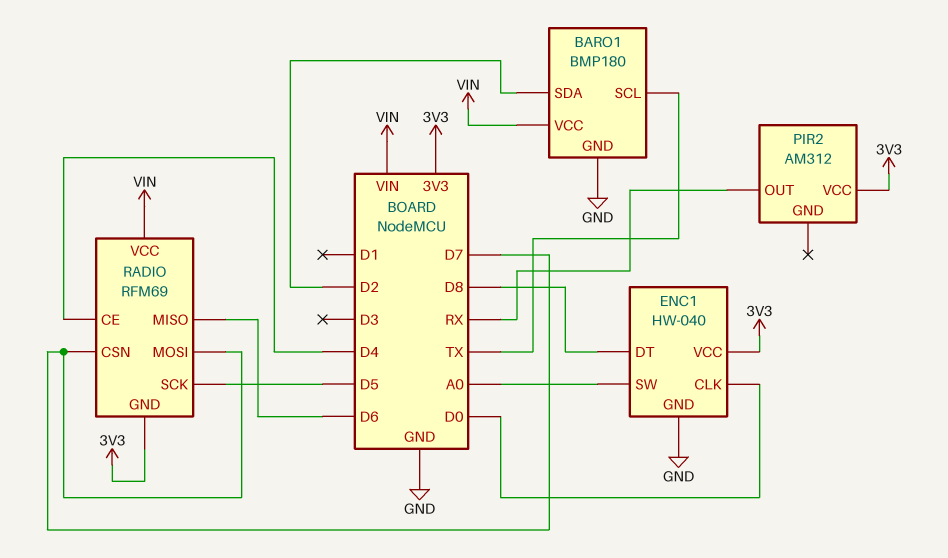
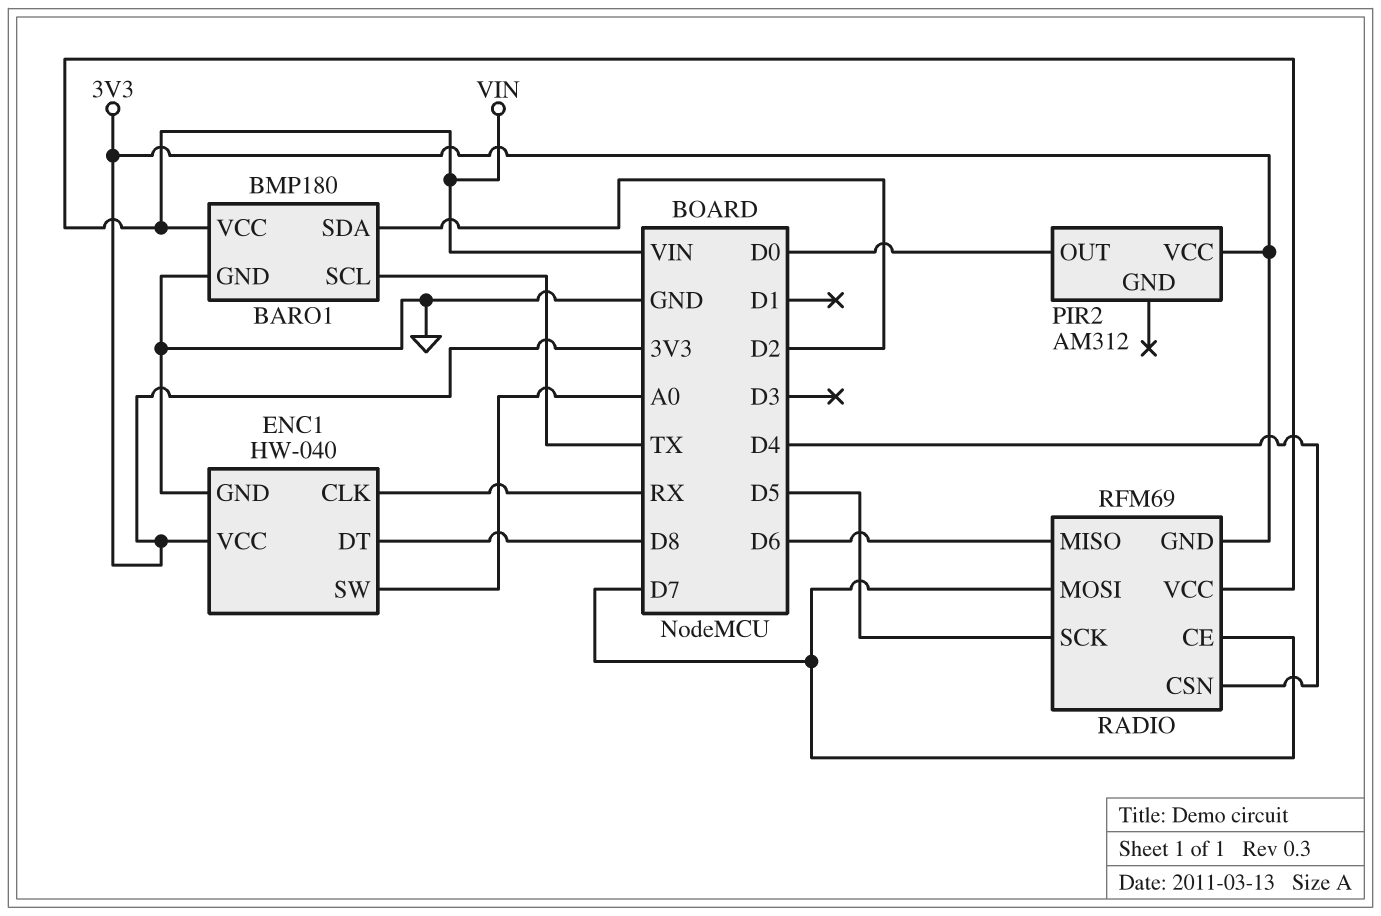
ENC1 pin CLK: D0 -> RX
PIR2 pin OUT: RX -> D0
RADIO pin CE: D4 -> D7
RADIO pin CSN: D7 -> D4

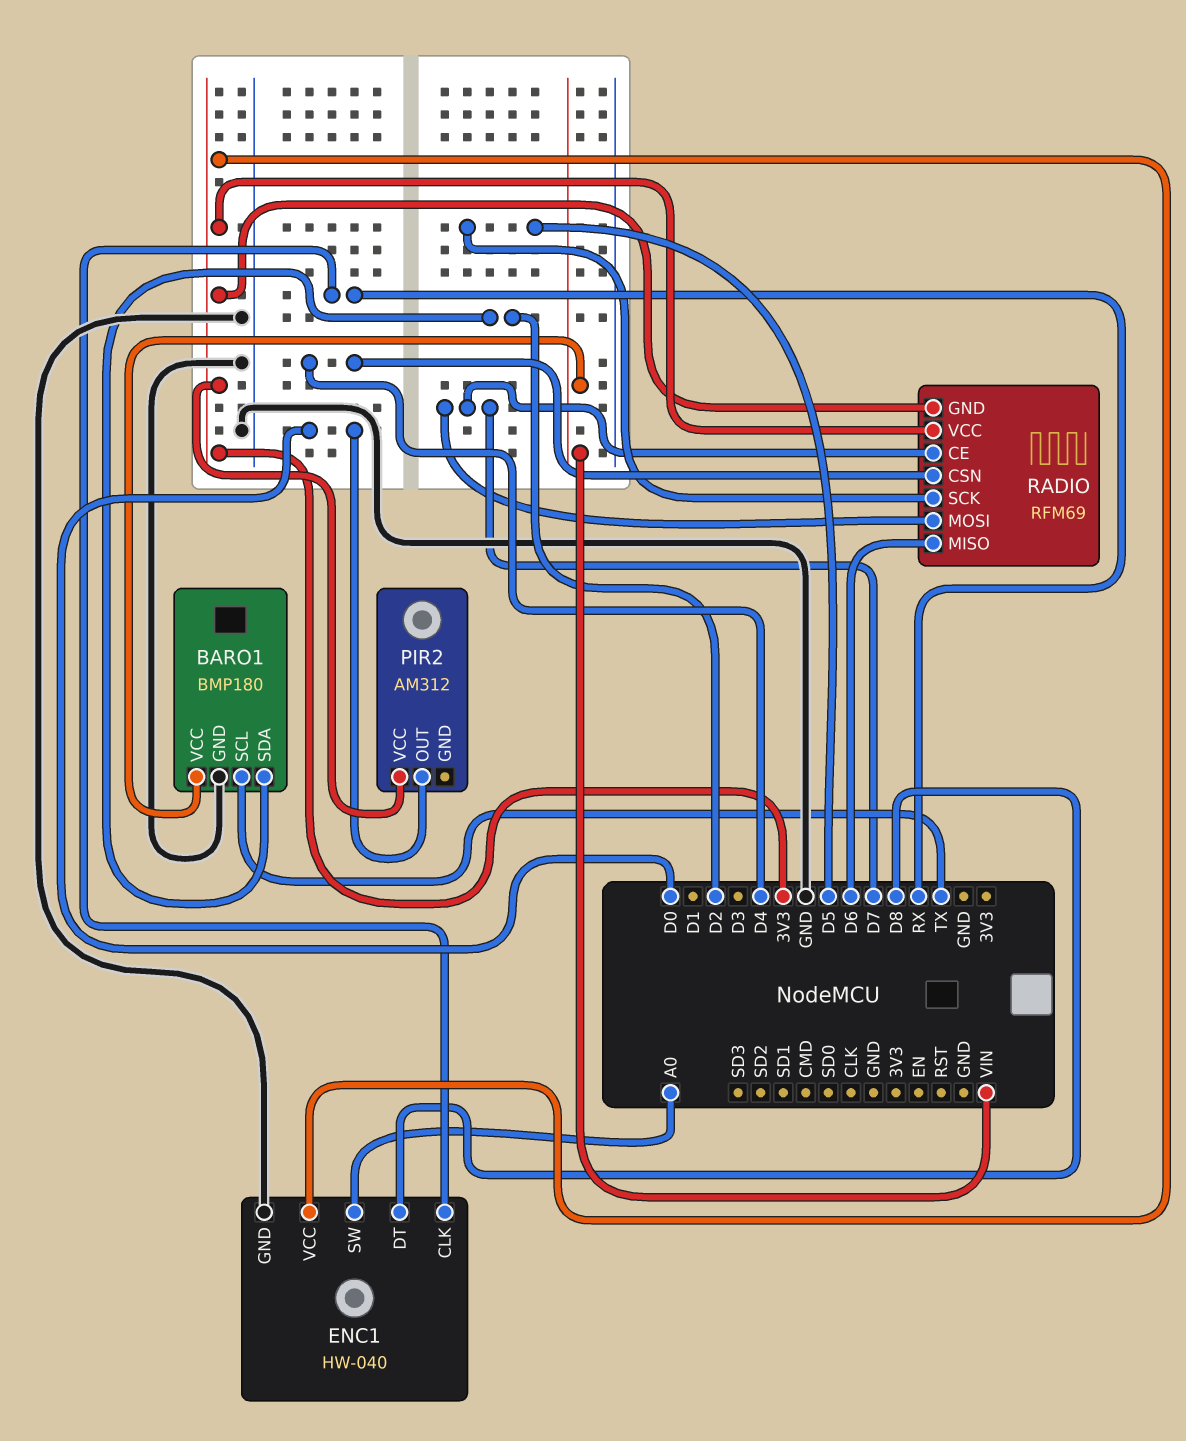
RADIO pin VCC: VIN -> 3V3

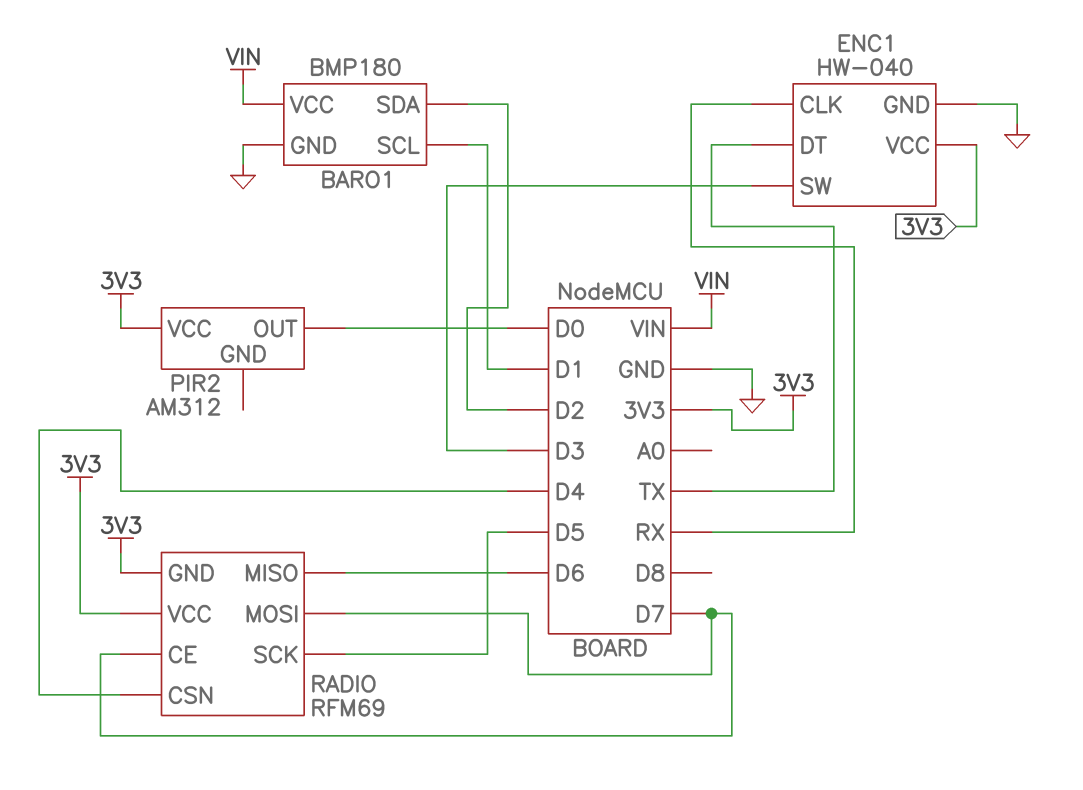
BARO1 pin SCL: TX -> D1
ENC1 pin DT: D8 -> TX
ENC1 pin SW: A0 -> D3

